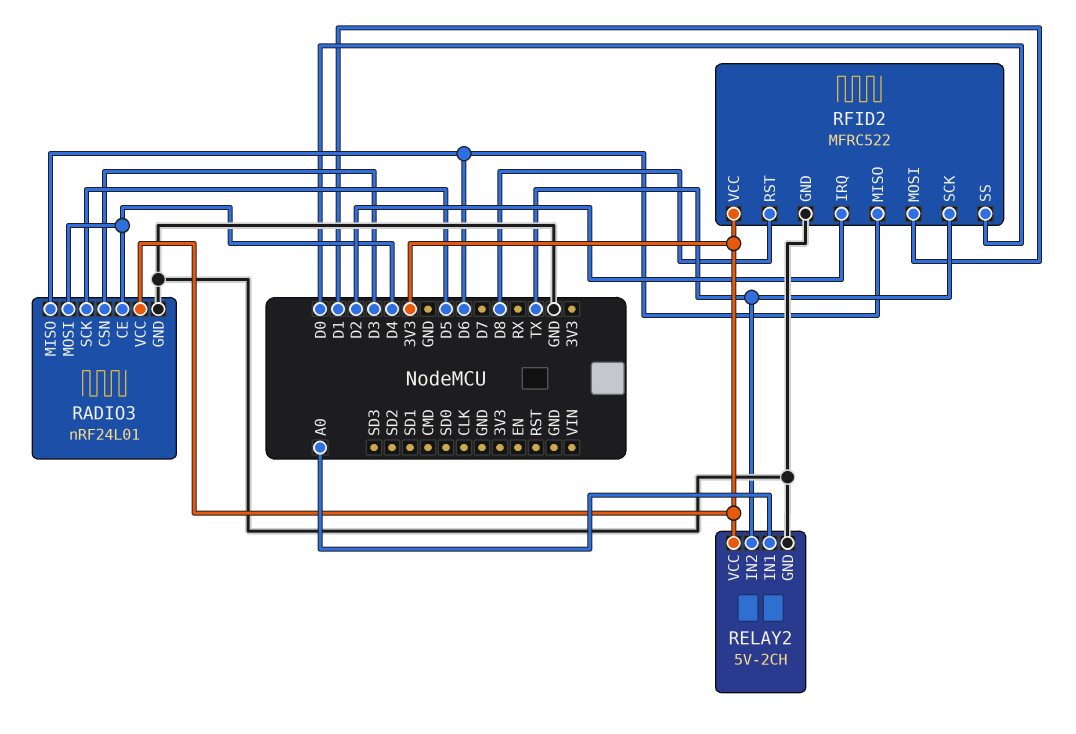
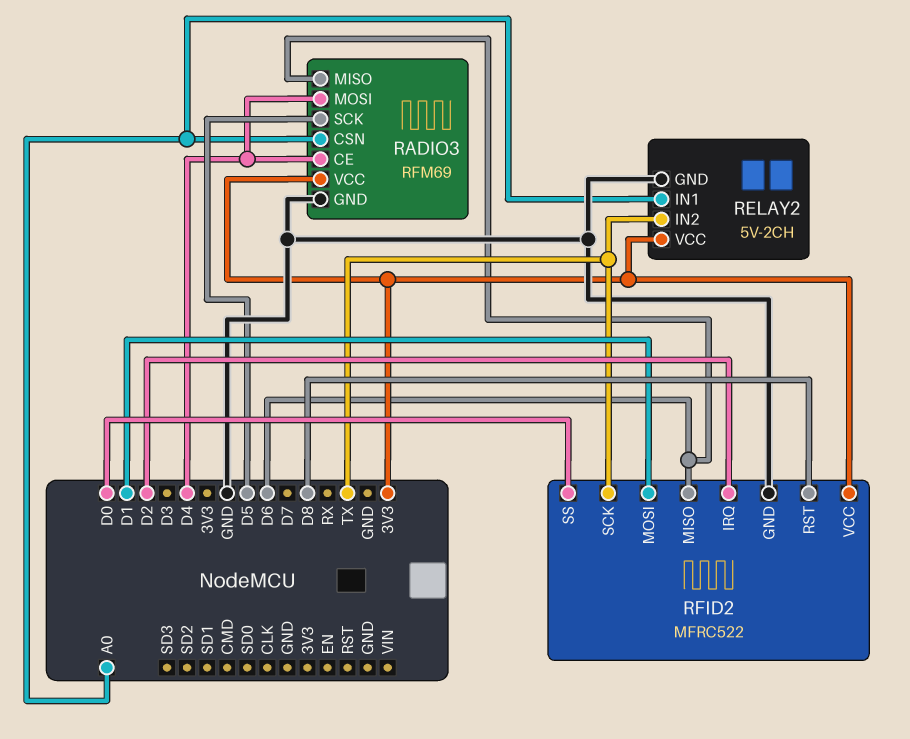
RADIO3: nRF24L01 -> RFM69
RADIO3 pin CSN: D3 -> A0

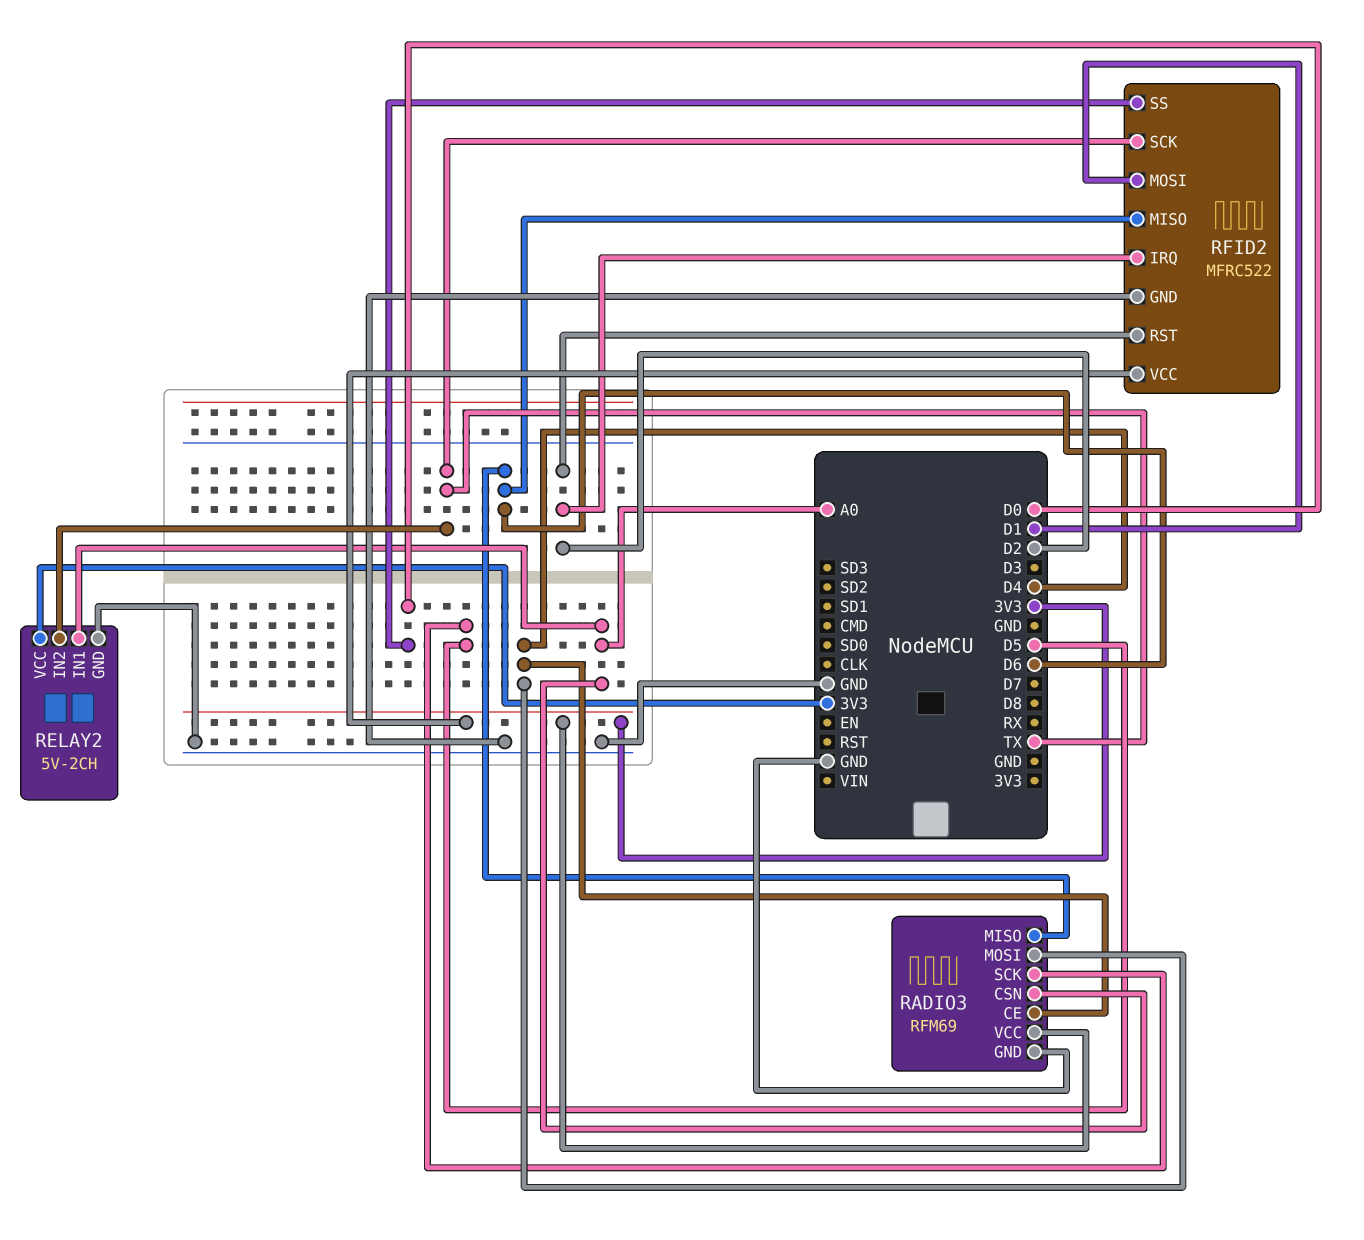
RFID2 pin RST: D8 -> D2

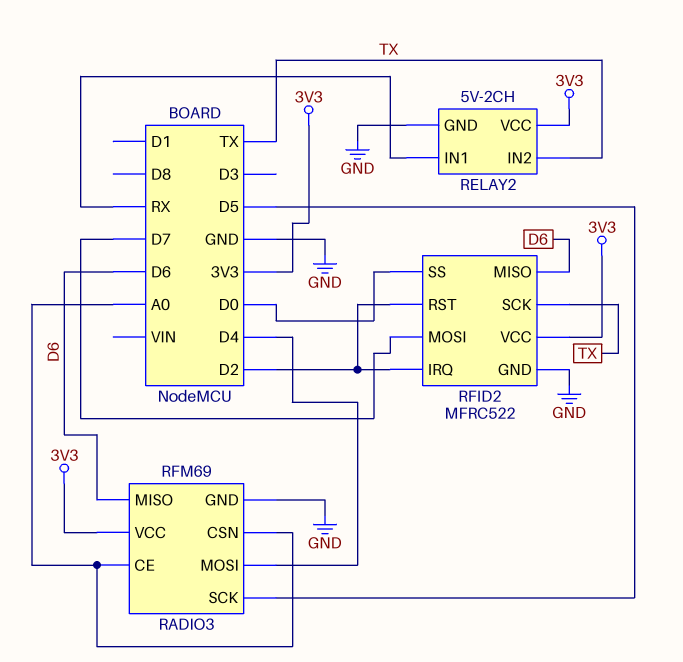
RADIO3 pin CE: D4 -> A0
RELAY2 pin IN1: A0 -> RX
RFID2 pin MOSI: D1 -> D7

